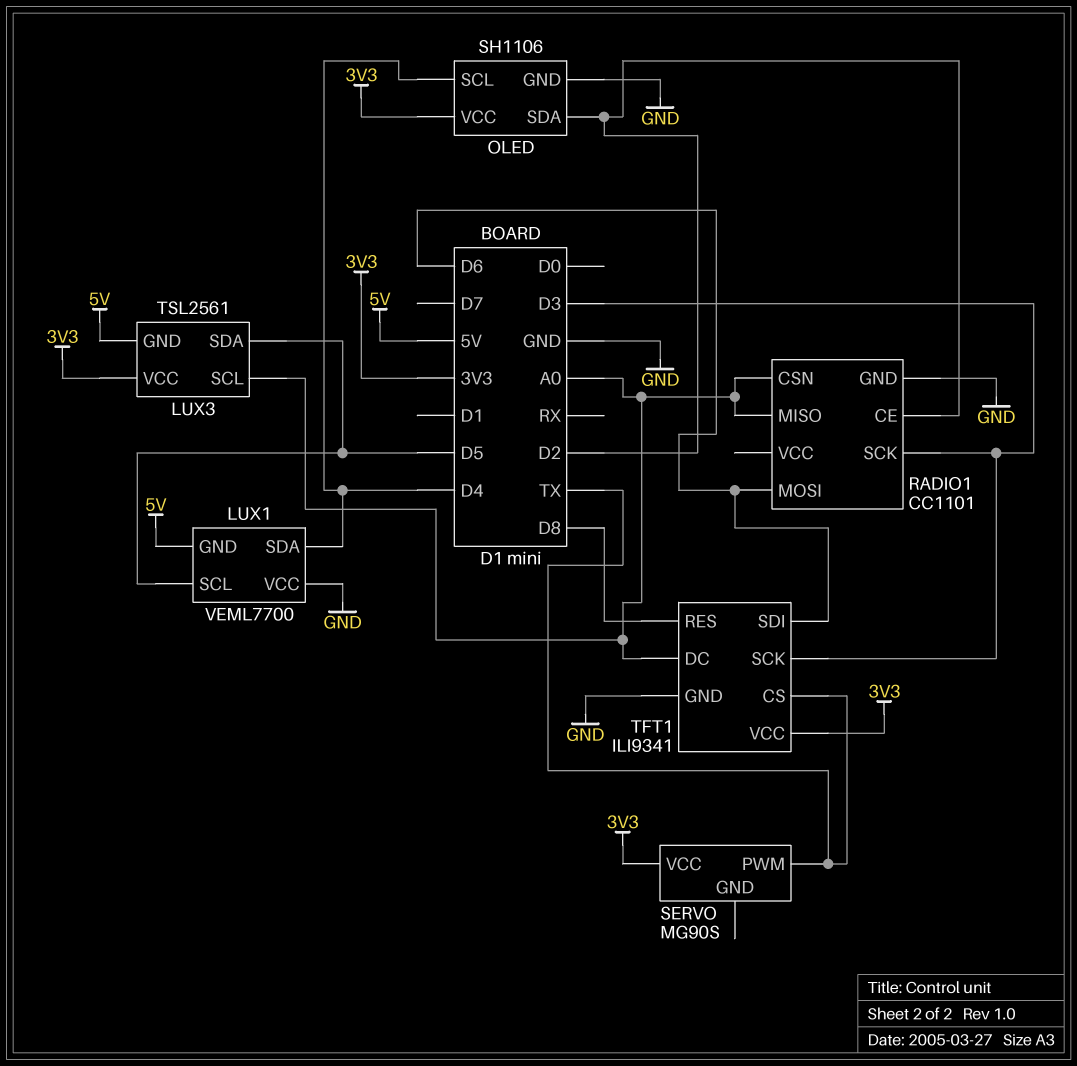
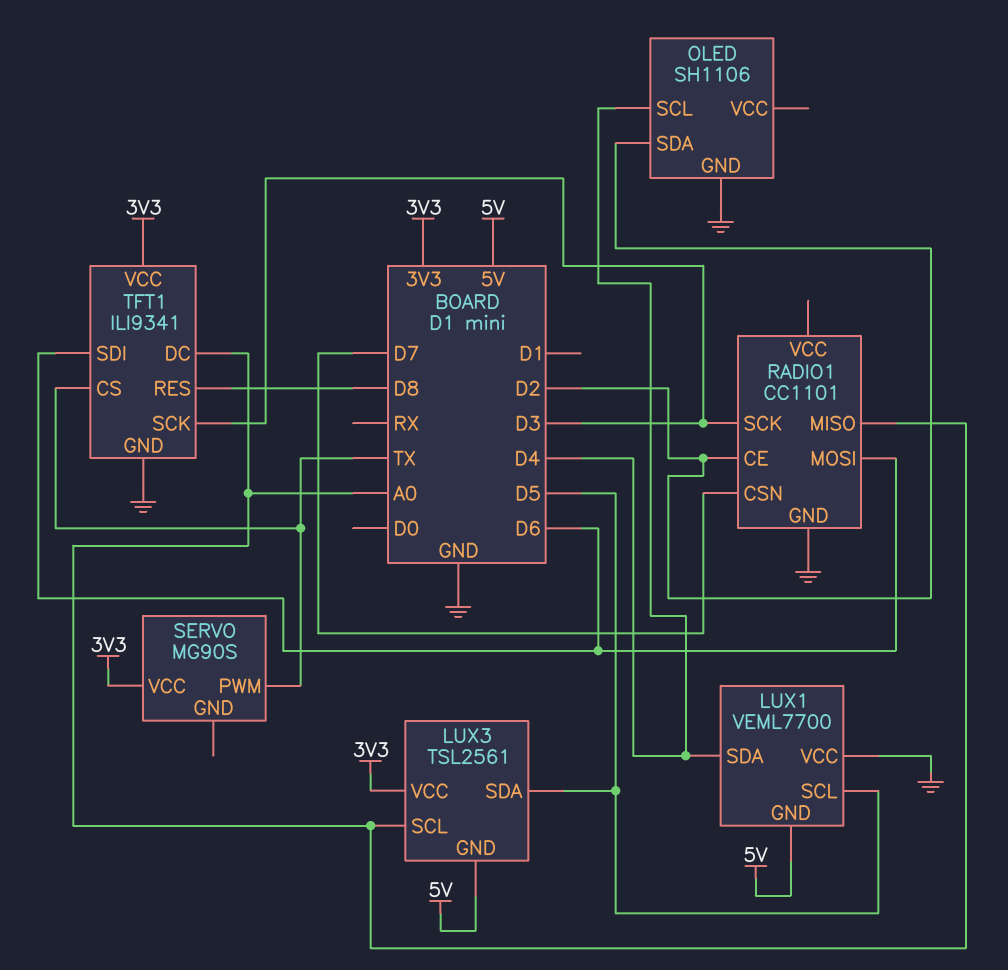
OLED pin VCC: 3V3 -> none
RADIO1 pin CSN: A0 -> D7

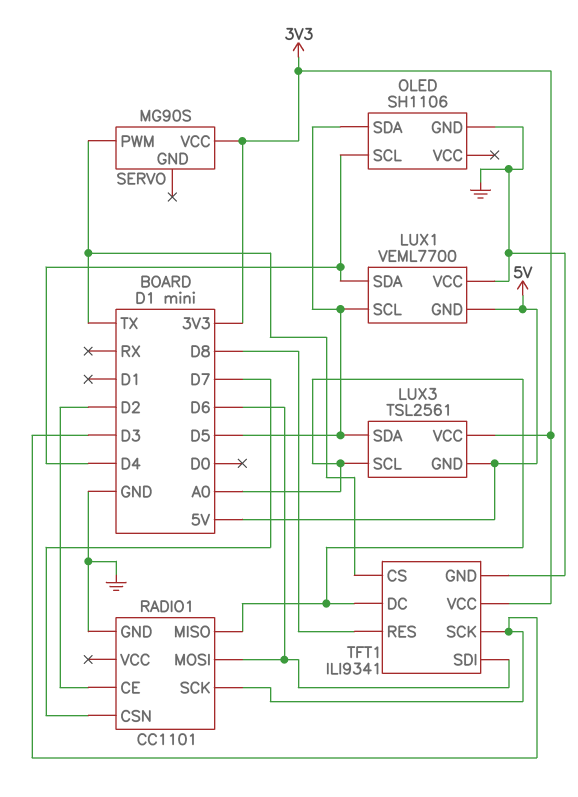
OLED pin SDA: D2 -> D5

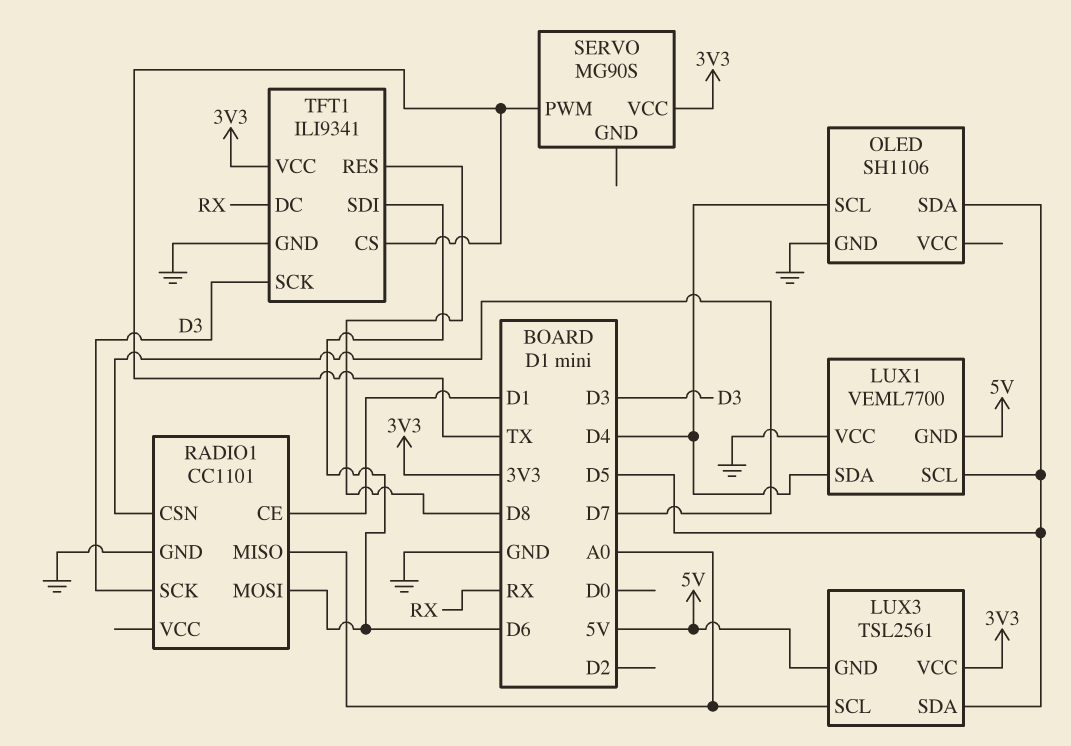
RADIO1 pin CE: D2 -> D1
TFT1 pin DC: A0 -> RX

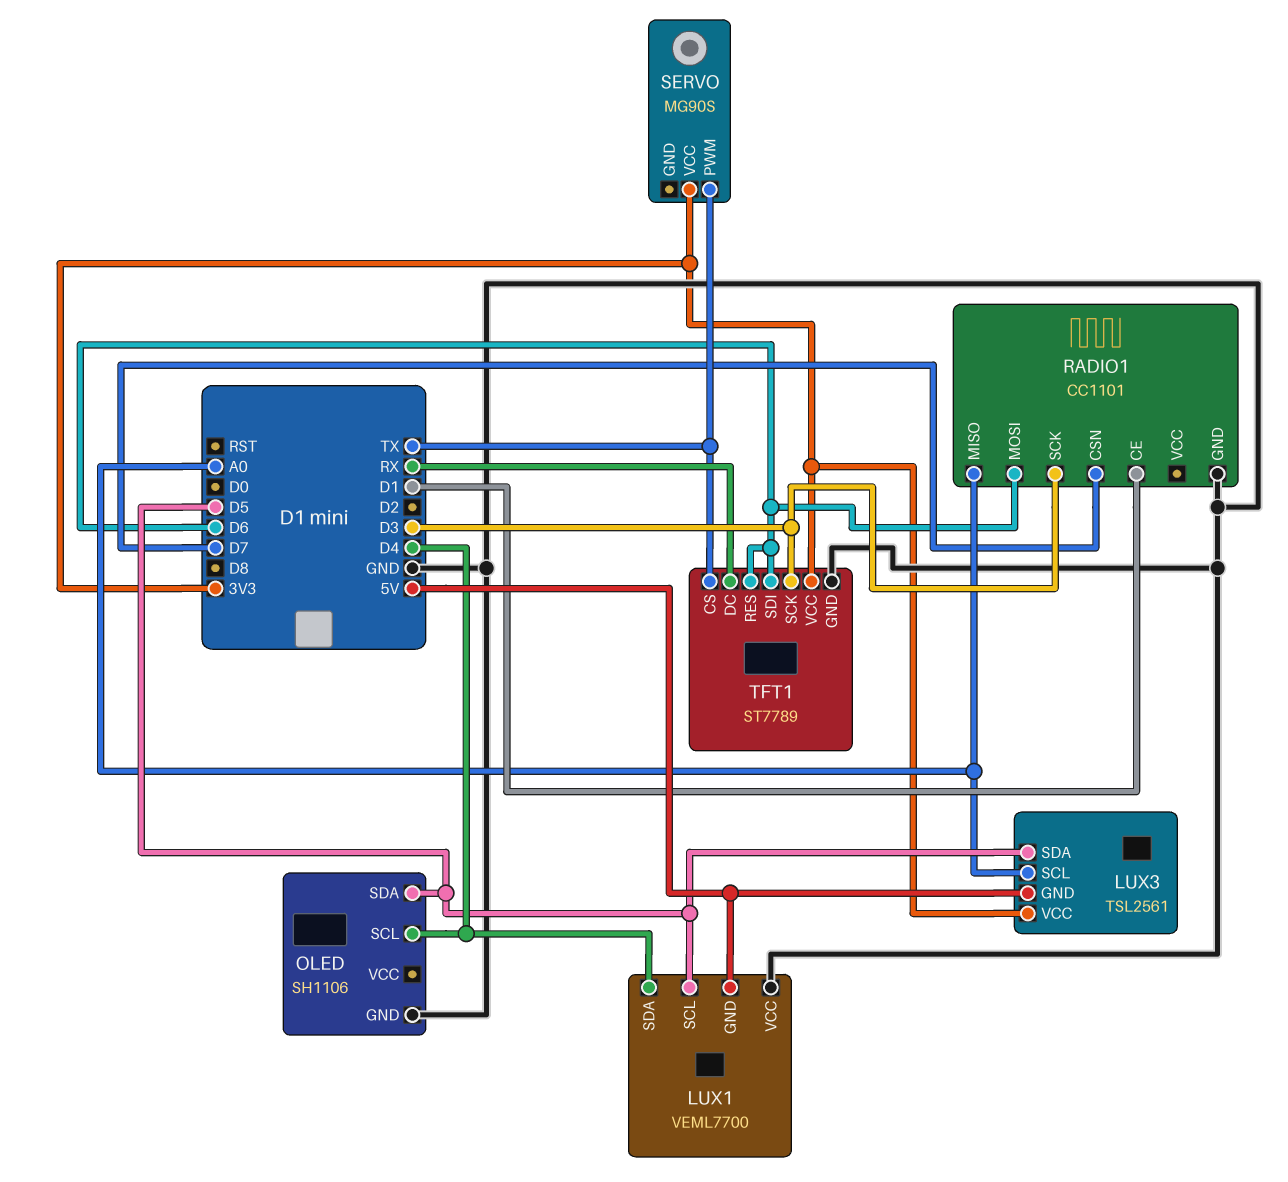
TFT1: ILI9341 -> ST7789
TFT1 pin RES: D8 -> D6

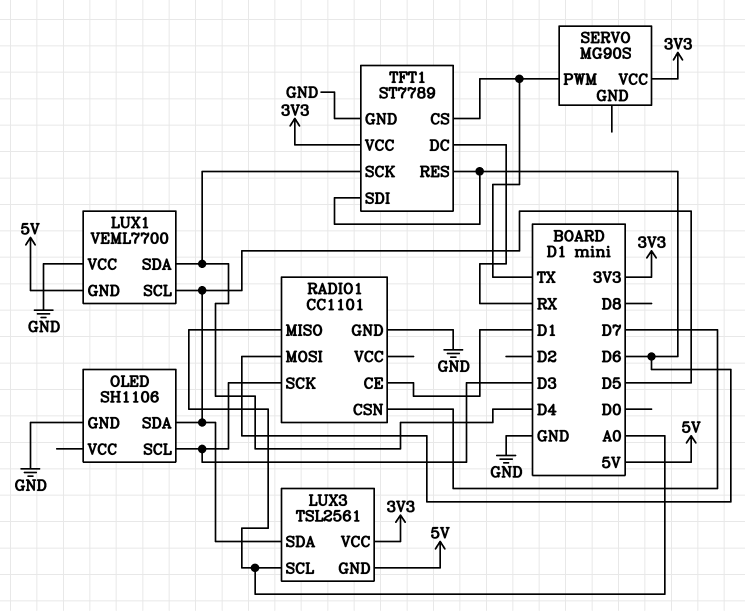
OLED pin SCL: D4 -> D3
TFT1 pin SCK: D3 -> D4

